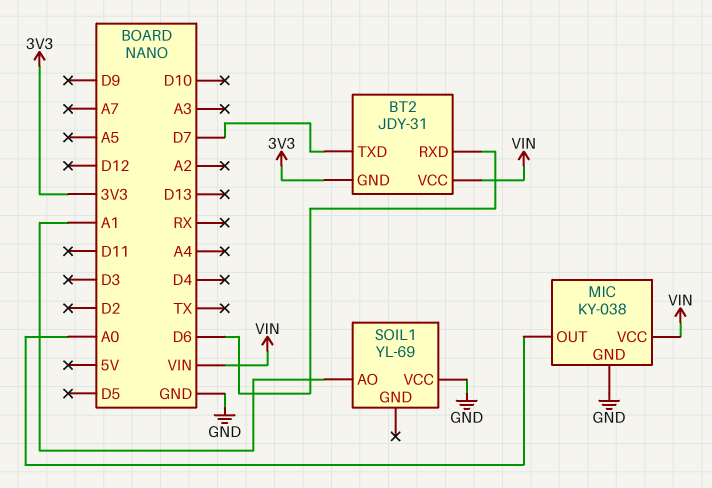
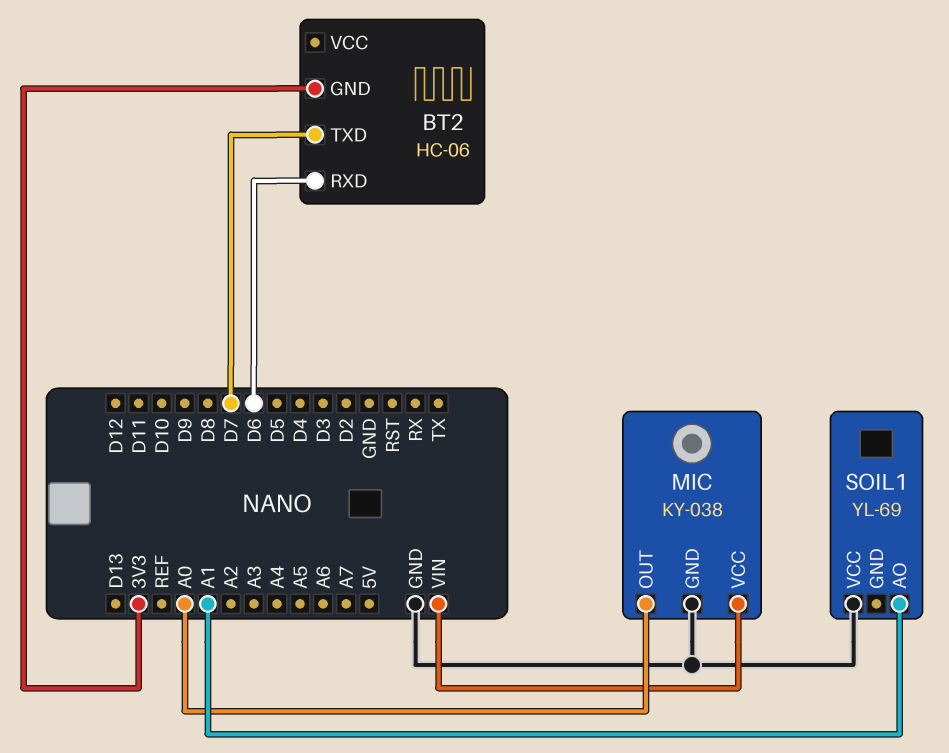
BT2: JDY-31 -> HC-06
BT2 pin VCC: VIN -> none

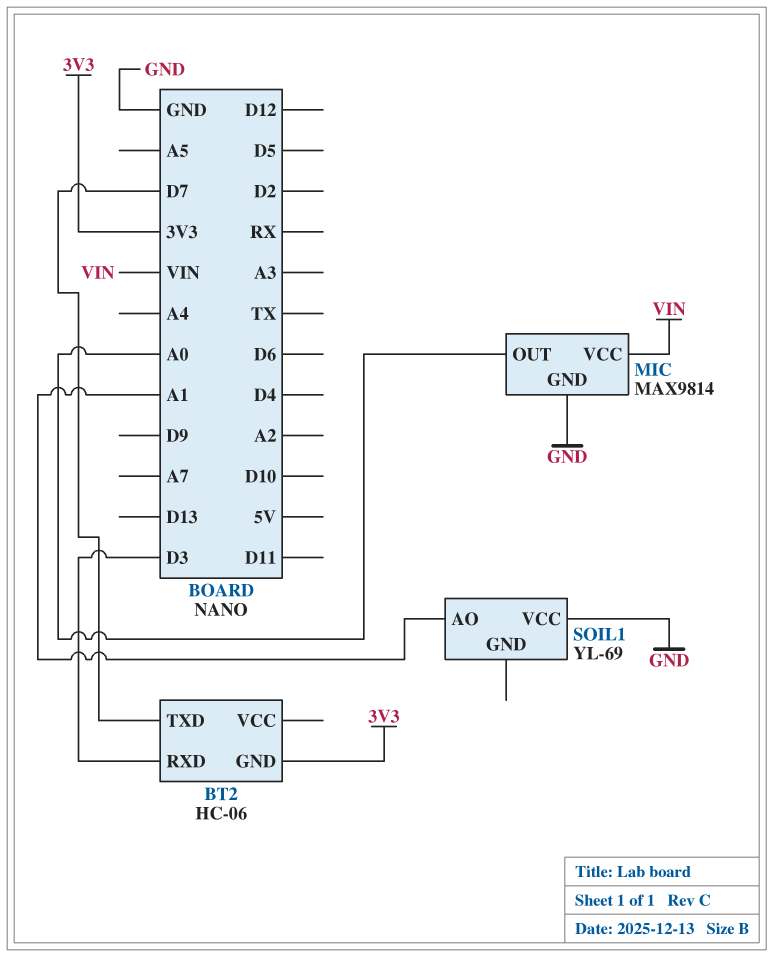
BT2 pin RXD: D6 -> D3
MIC: KY-038 -> MAX9814

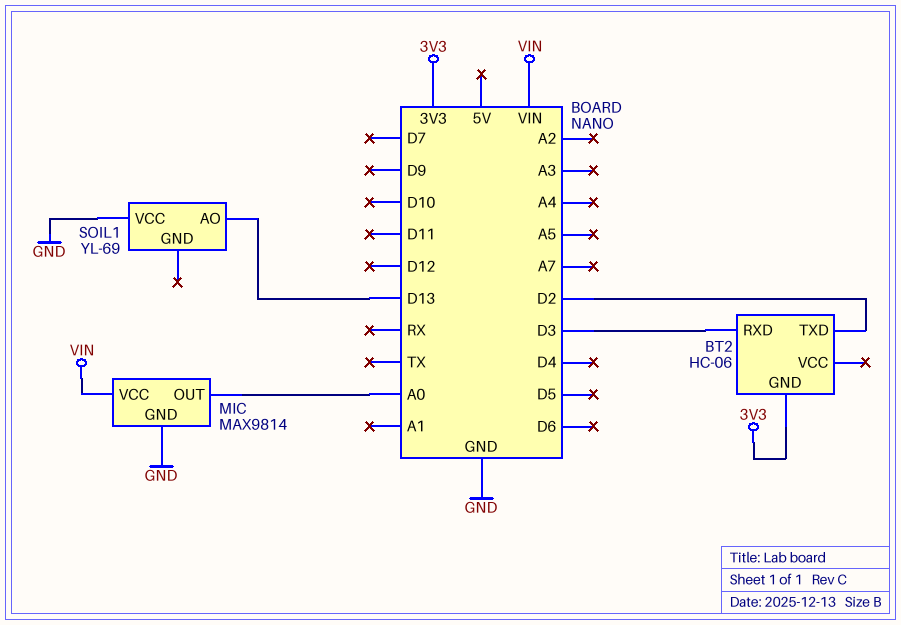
BT2 pin TXD: D7 -> D2
SOIL1 pin AO: A1 -> D13

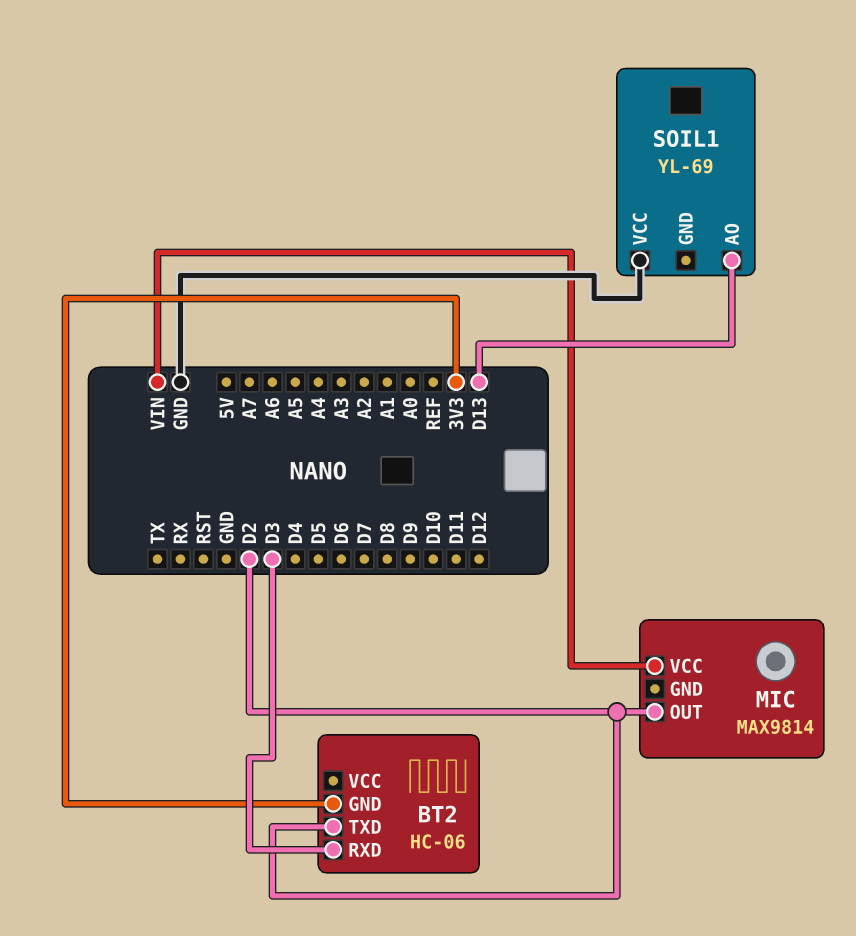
MIC pin GND: GND -> none
MIC pin OUT: A0 -> D2

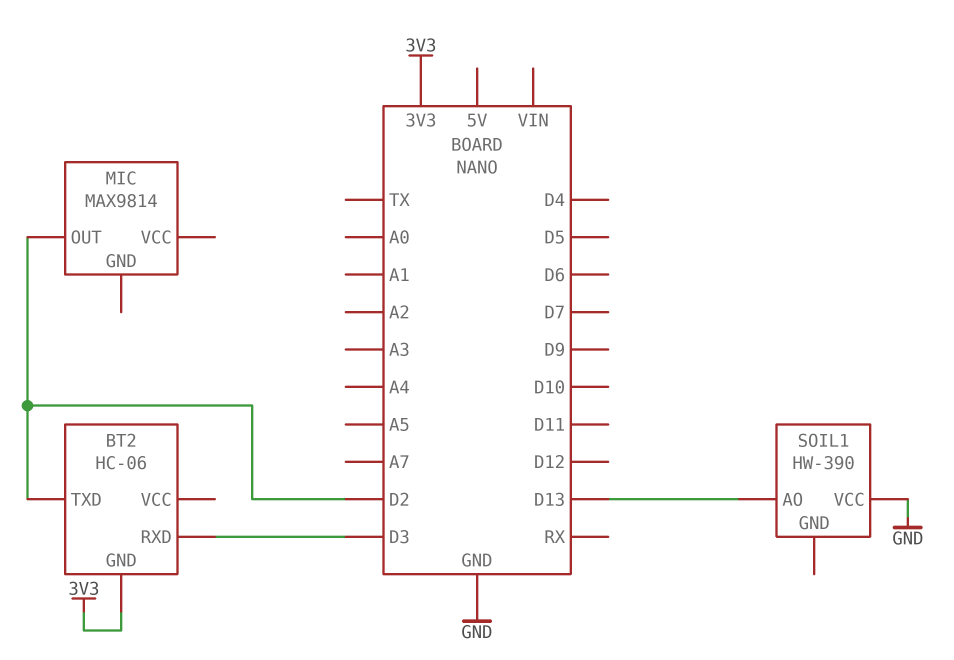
MIC pin VCC: VIN -> none
SOIL1: YL-69 -> HW-390

